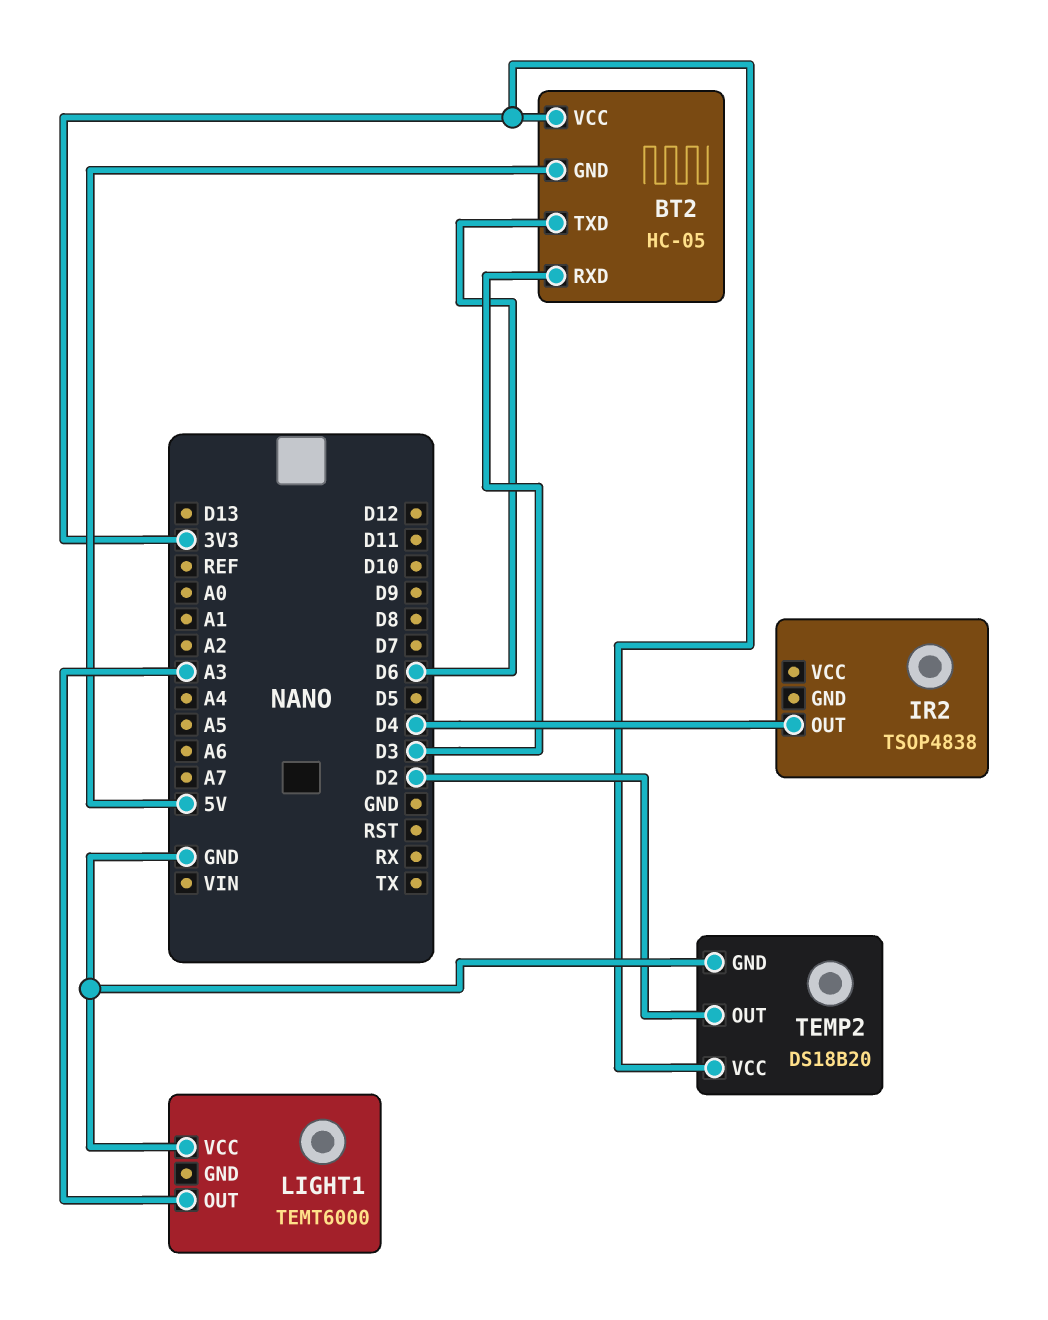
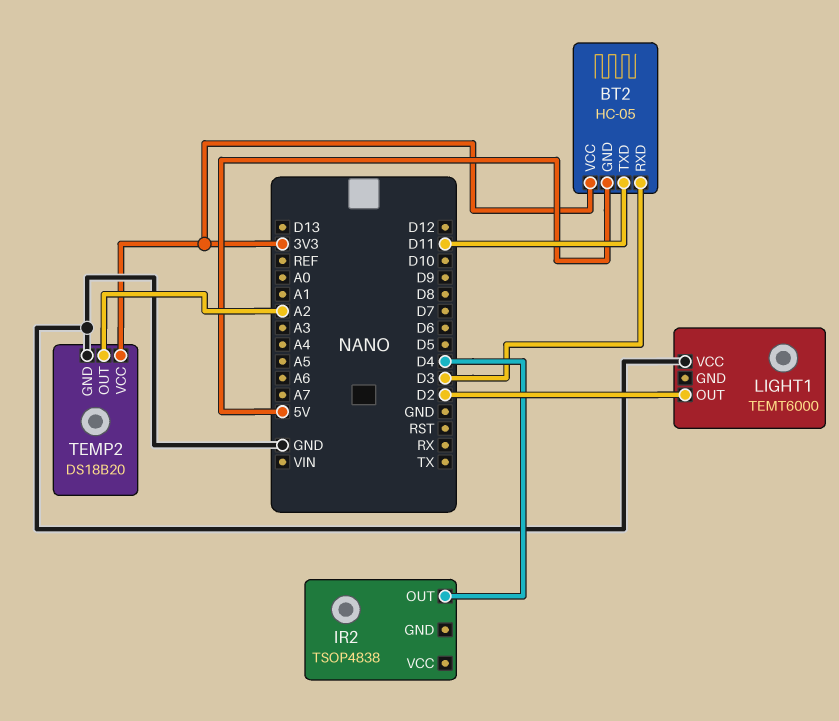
BT2 pin TXD: D6 -> D11
LIGHT1 pin OUT: A3 -> D2
TEMP2 pin OUT: D2 -> A2

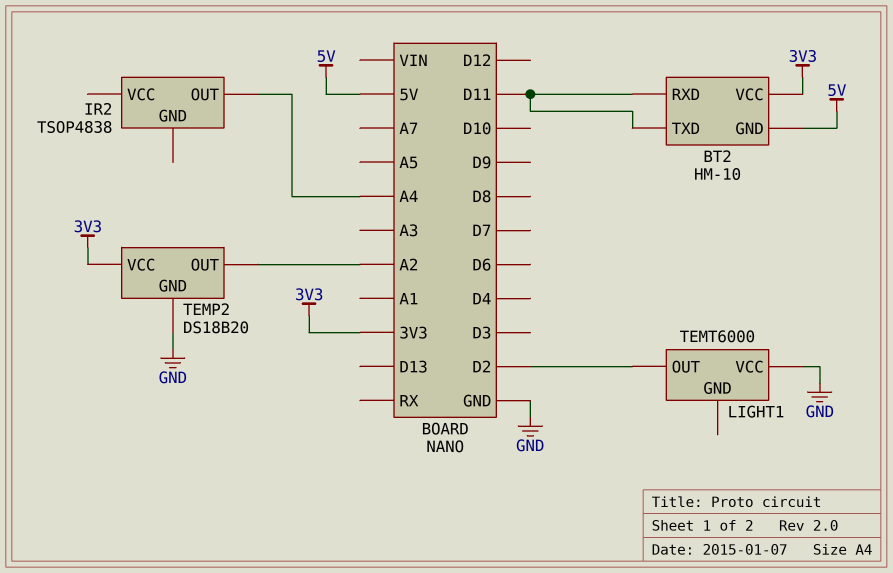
BT2: HC-05 -> HM-10
BT2 pin RXD: D3 -> D11
IR2 pin OUT: D4 -> A4

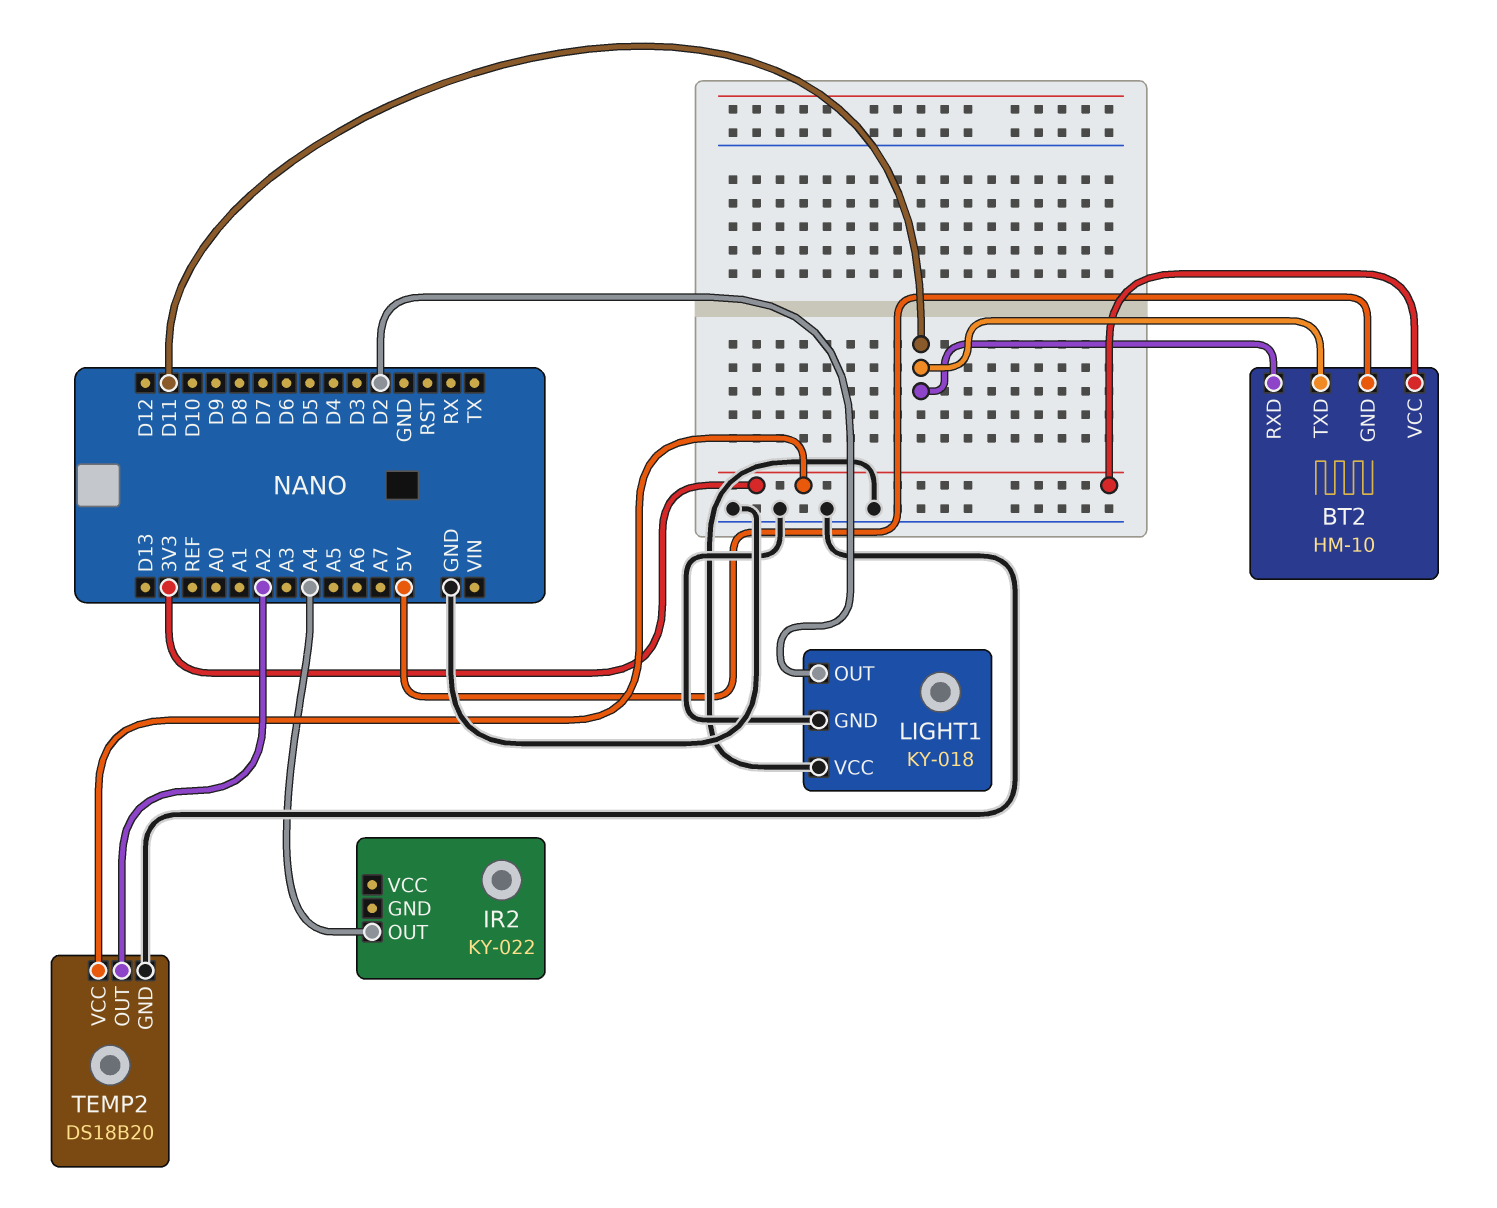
IR2: TSOP4838 -> KY-022
LIGHT1: TEMT6000 -> KY-018
LIGHT1 pin GND: none -> GND

